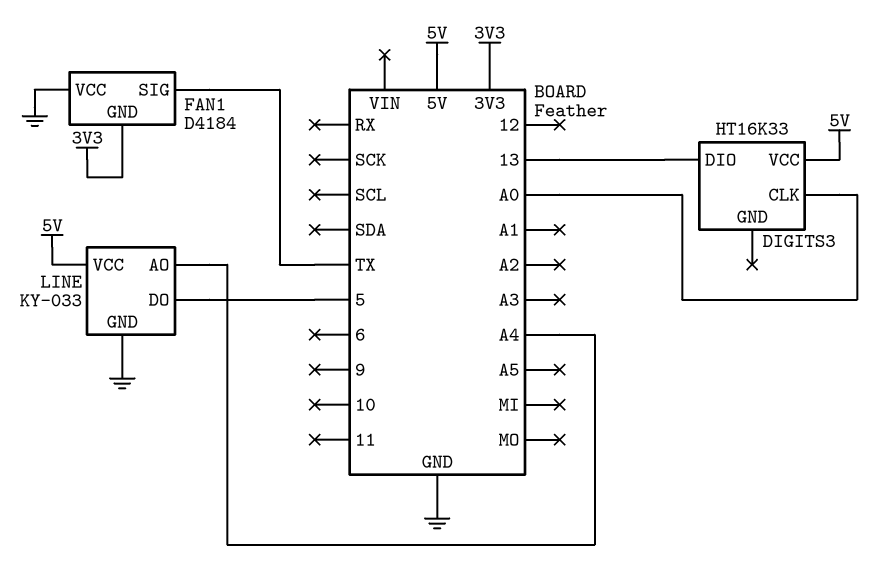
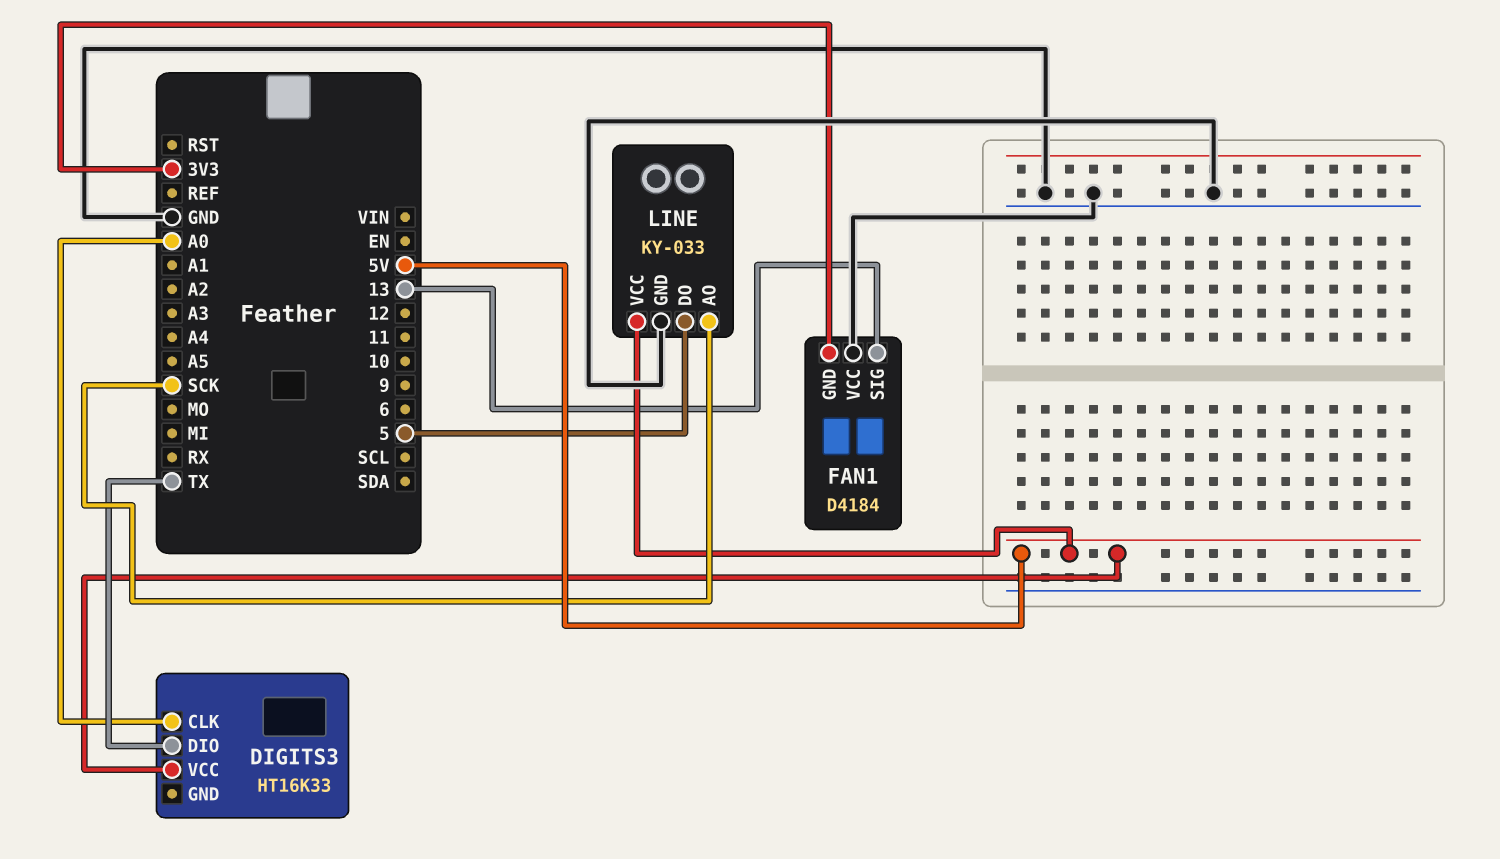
DIGITS3 pin DIO: 13 -> TX
FAN1 pin SIG: TX -> 13
LINE pin AO: A4 -> SCK

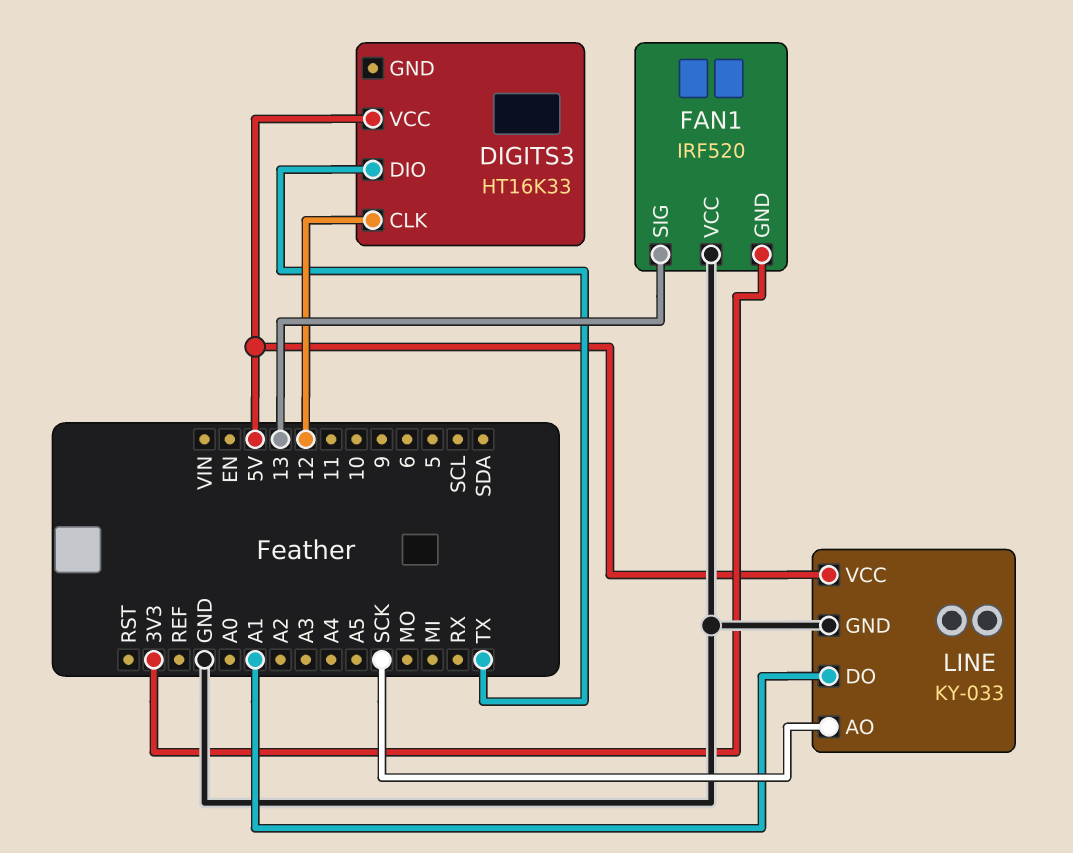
DIGITS3 pin CLK: A0 -> 12
FAN1: D4184 -> IRF520
LINE pin DO: 5 -> A1

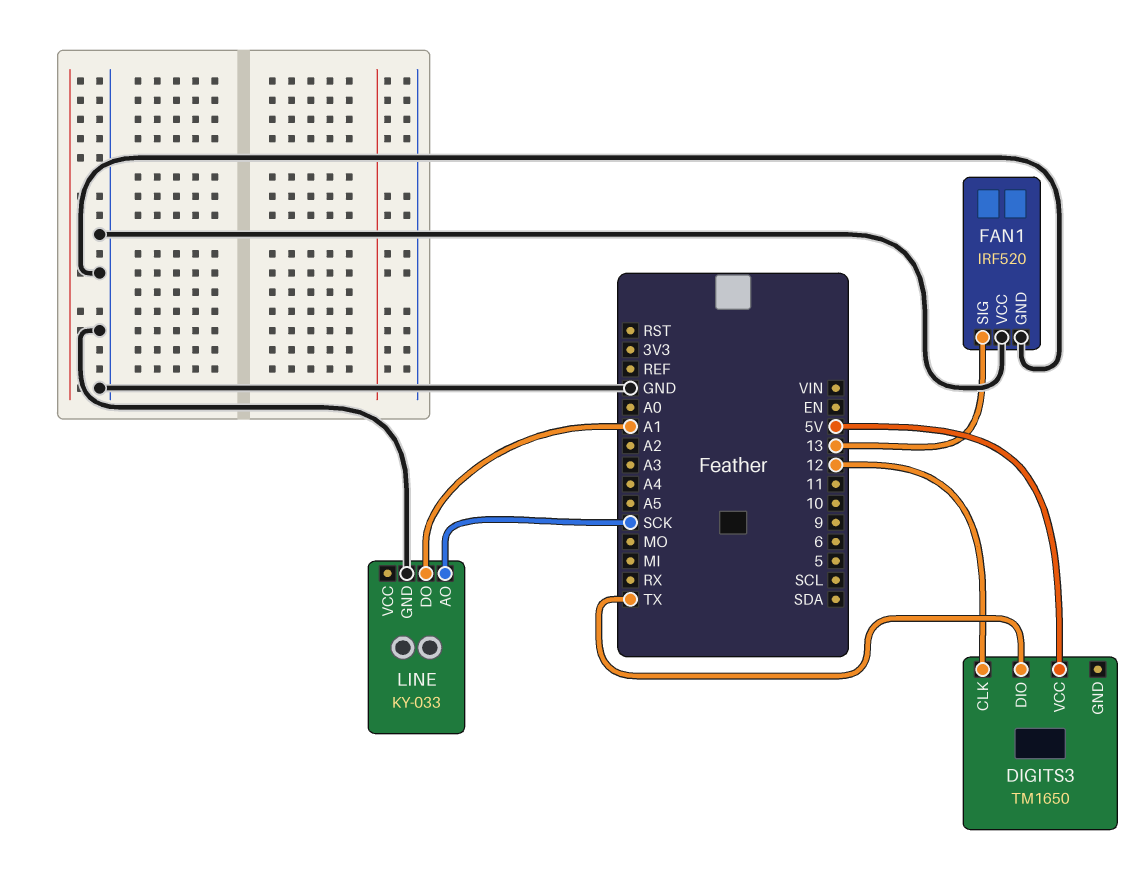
DIGITS3: HT16K33 -> TM1650
FAN1 pin GND: 3V3 -> GND
LINE pin VCC: 5V -> none

